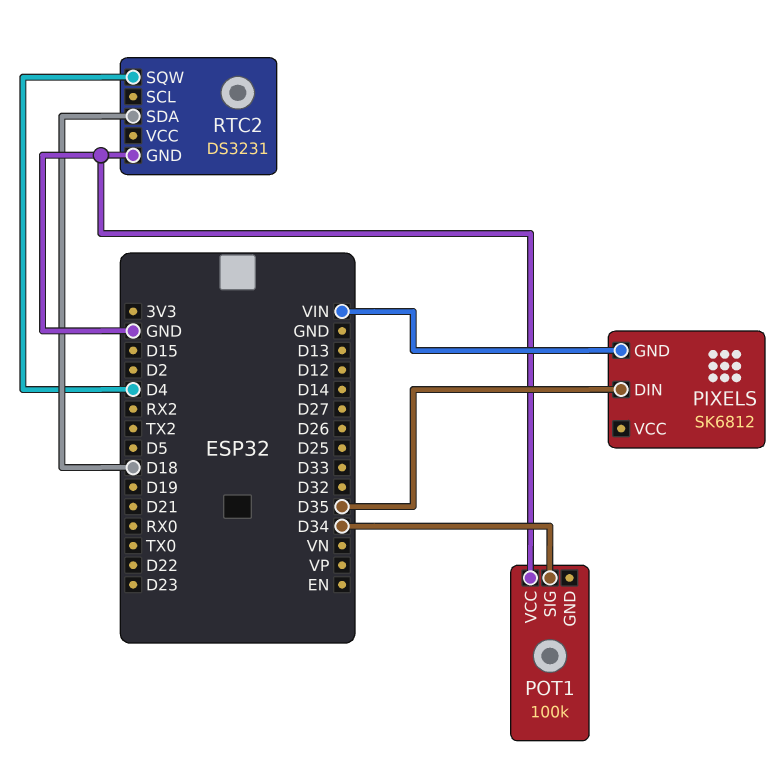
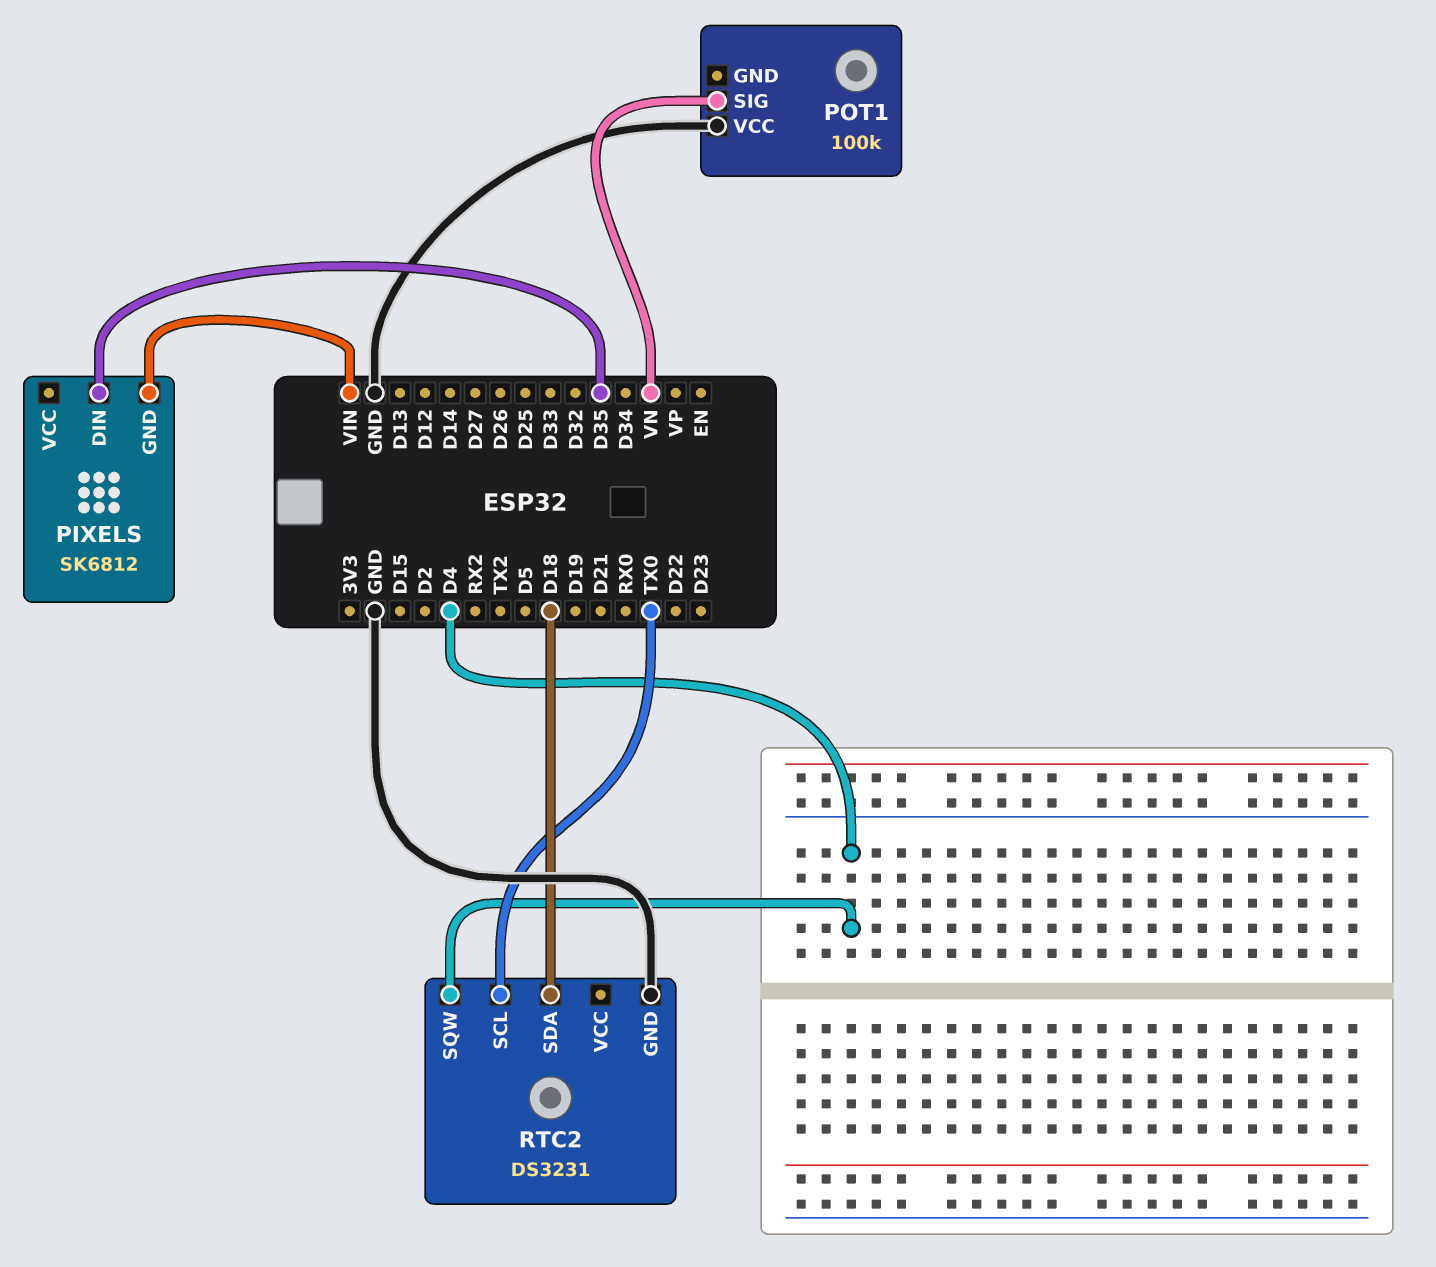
POT1 pin SIG: D34 -> VN
RTC2 pin SCL: none -> TX0

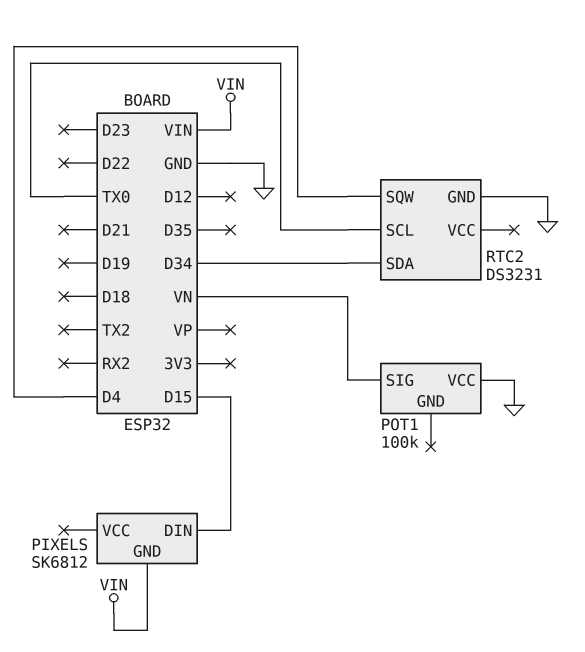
PIXELS pin DIN: D35 -> D15
RTC2 pin SDA: D18 -> D34

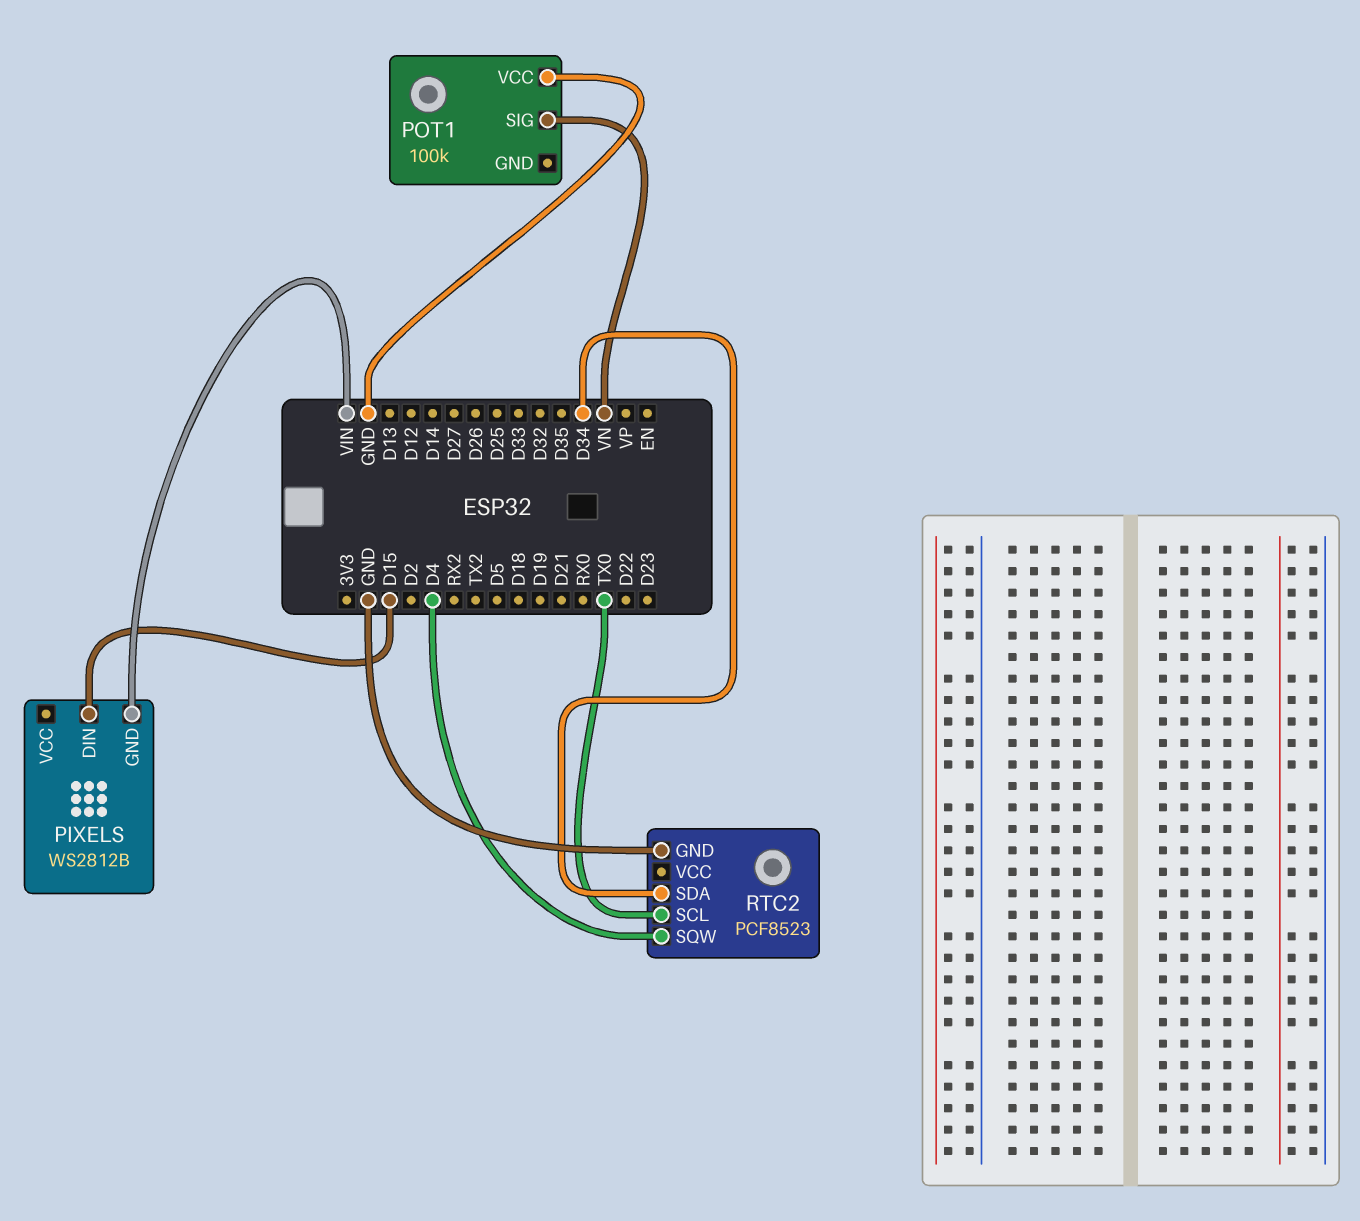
PIXELS: SK6812 -> WS2812B
RTC2: DS3231 -> PCF8523

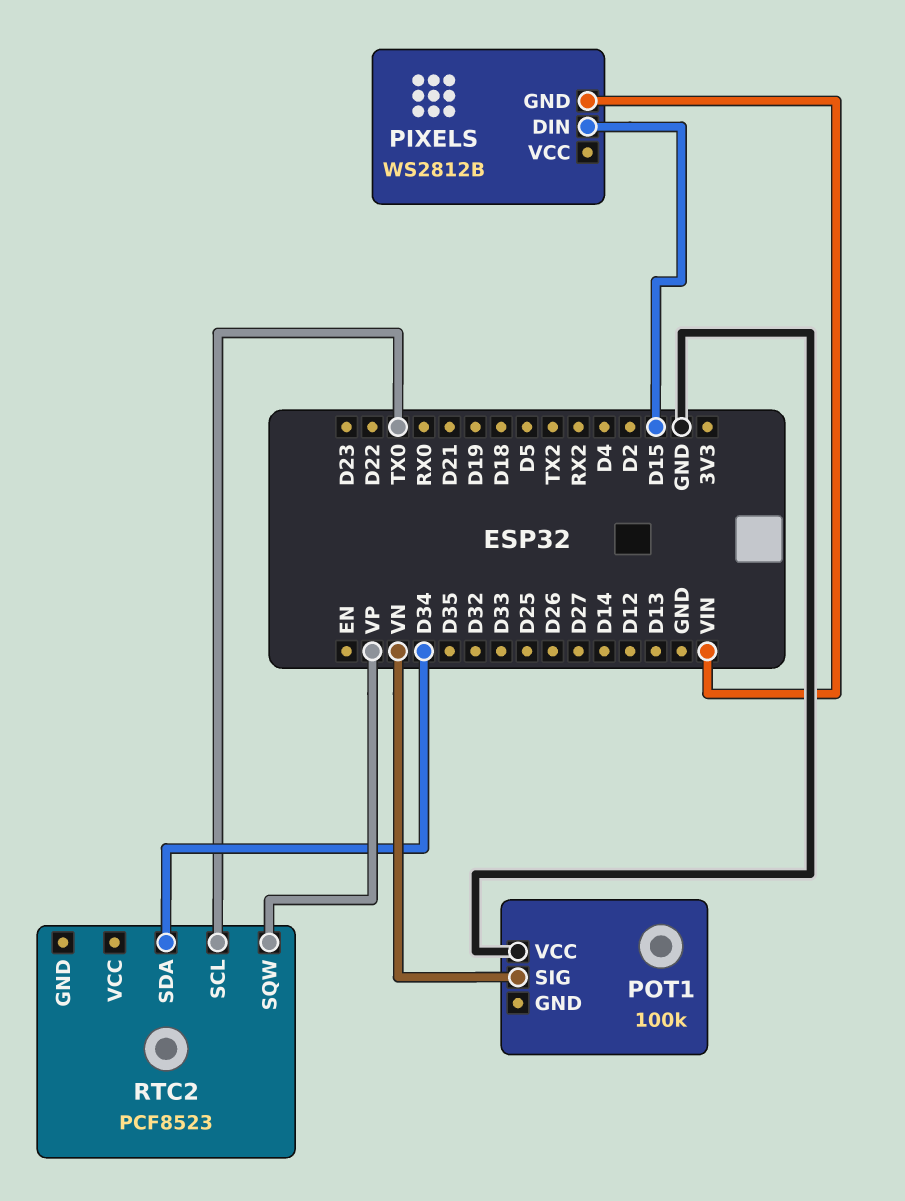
RTC2 pin GND: GND -> none
RTC2 pin SQW: D4 -> VP

